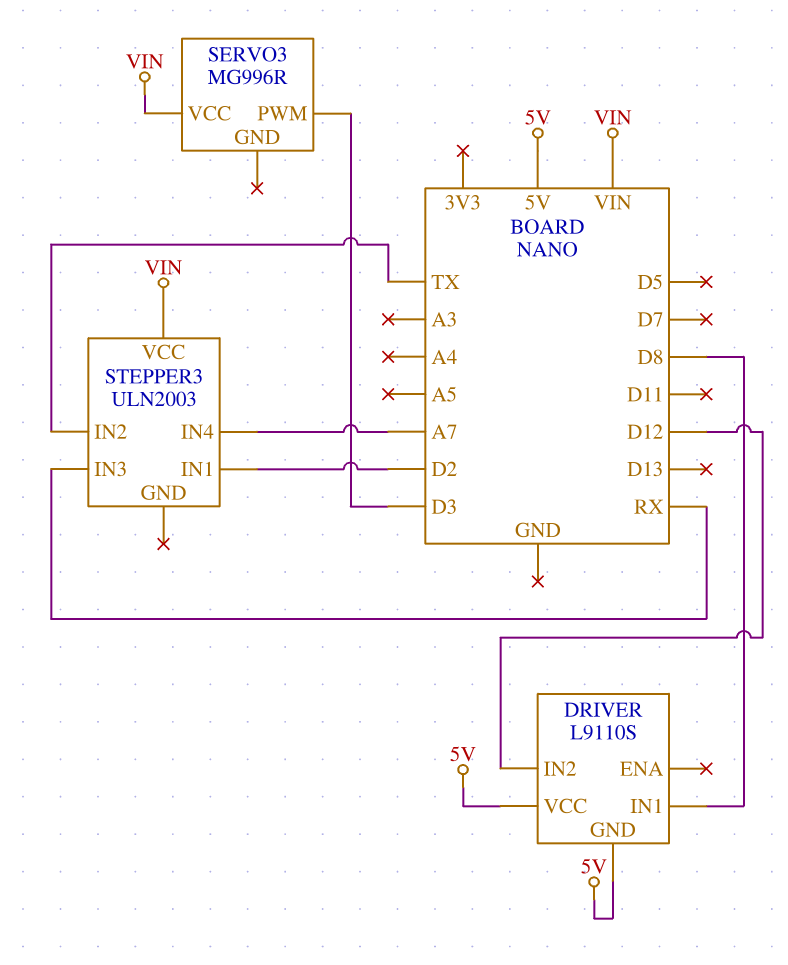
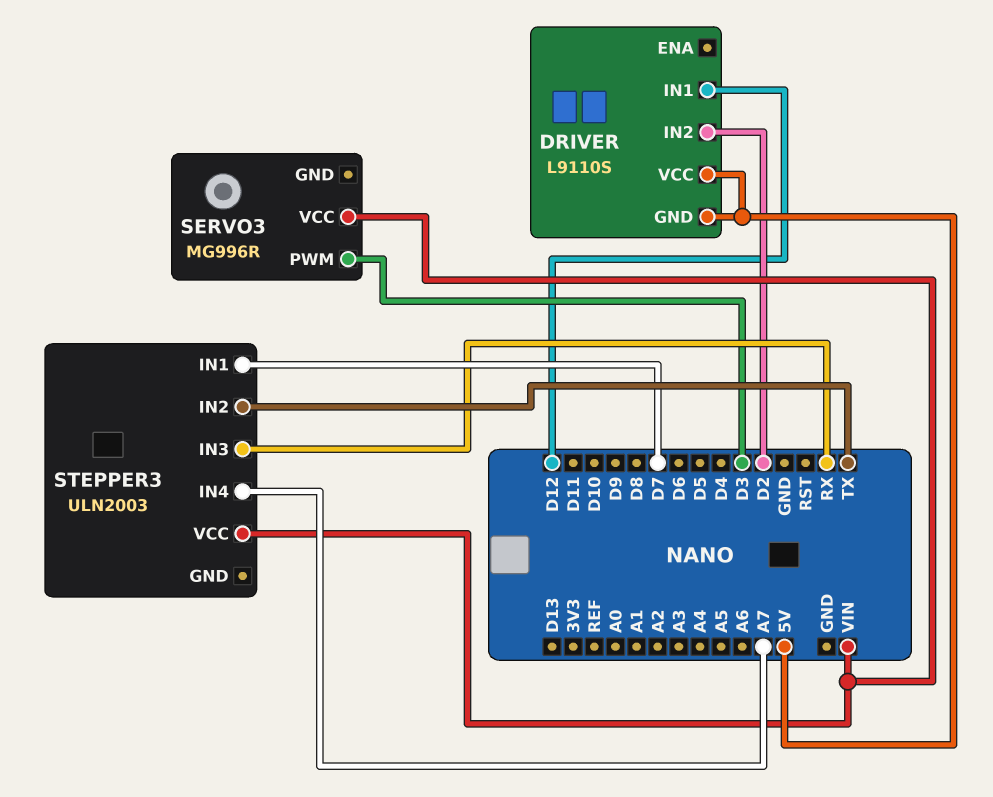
DRIVER pin IN1: D8 -> D12
DRIVER pin IN2: D12 -> D2
STEPPER3 pin IN1: D2 -> D7

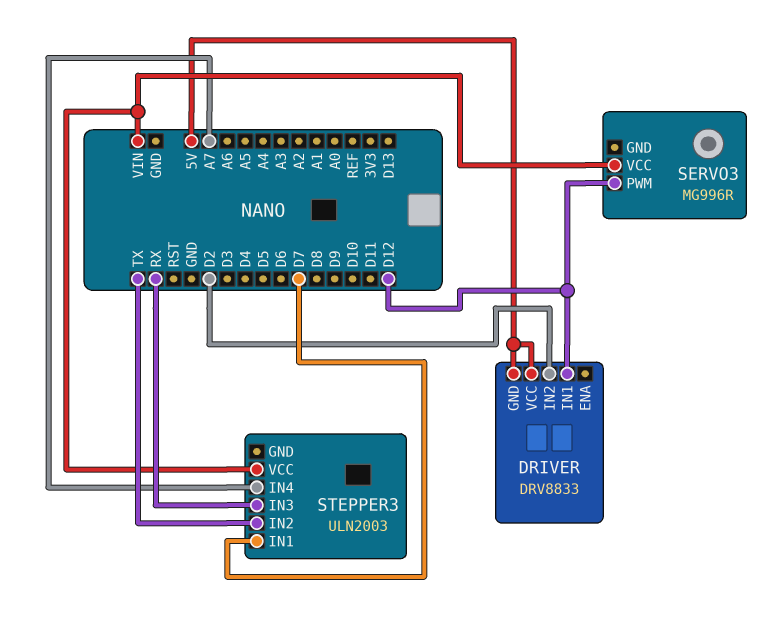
DRIVER: L9110S -> DRV8833
SERVO3 pin PWM: D3 -> D12

